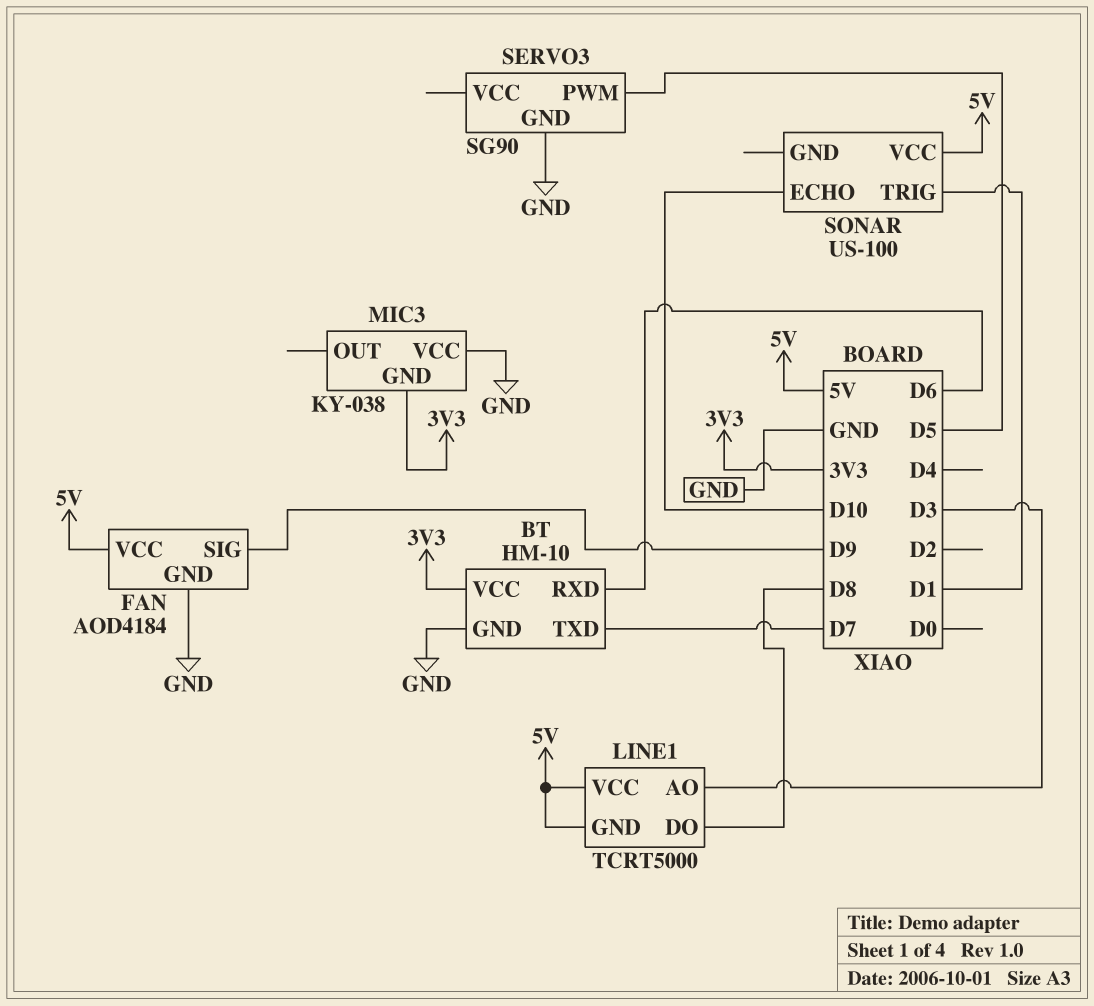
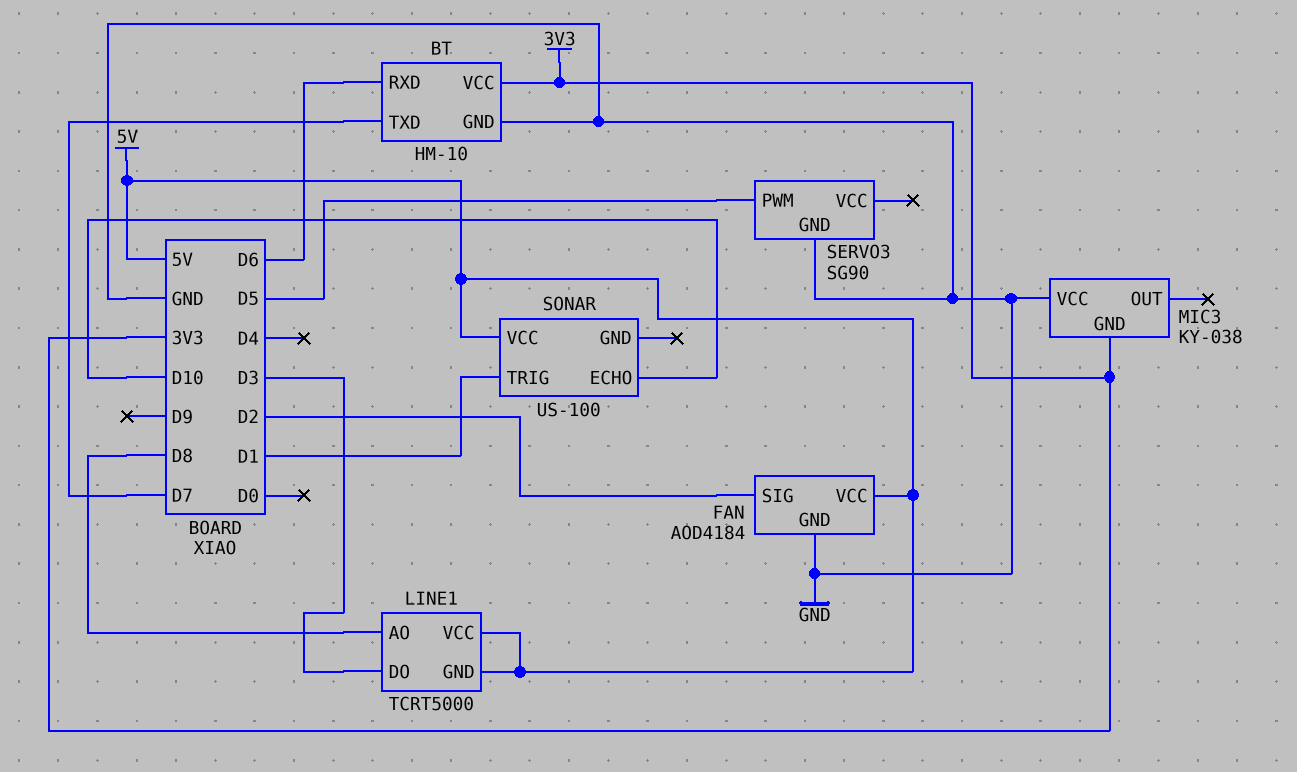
FAN pin SIG: D9 -> D2
LINE1 pin AO: D3 -> D8
LINE1 pin DO: D8 -> D3

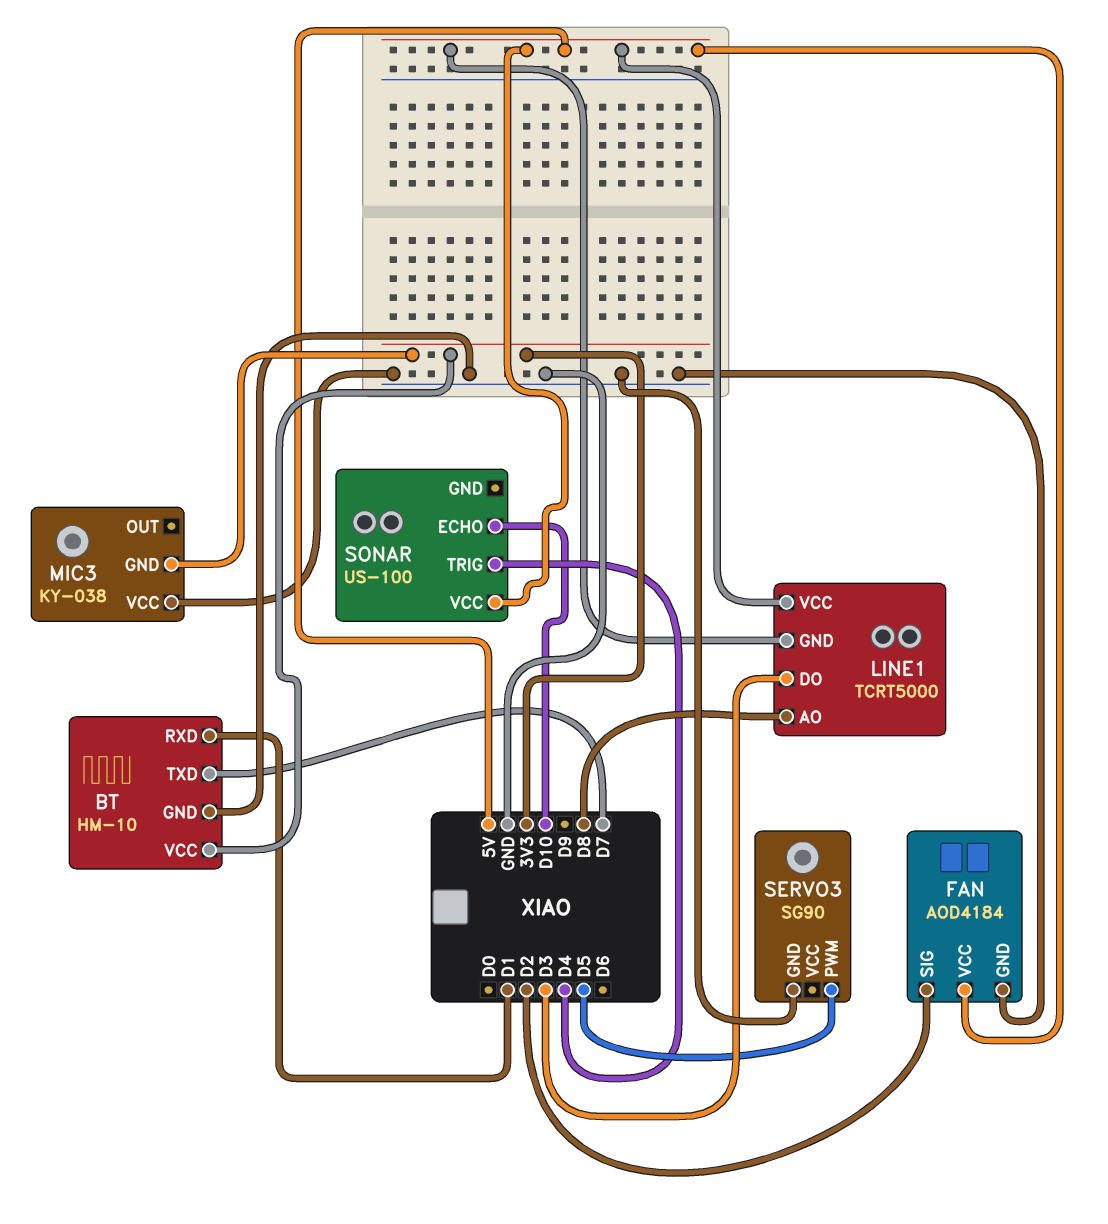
BT pin RXD: D6 -> D1
SONAR pin TRIG: D1 -> D4

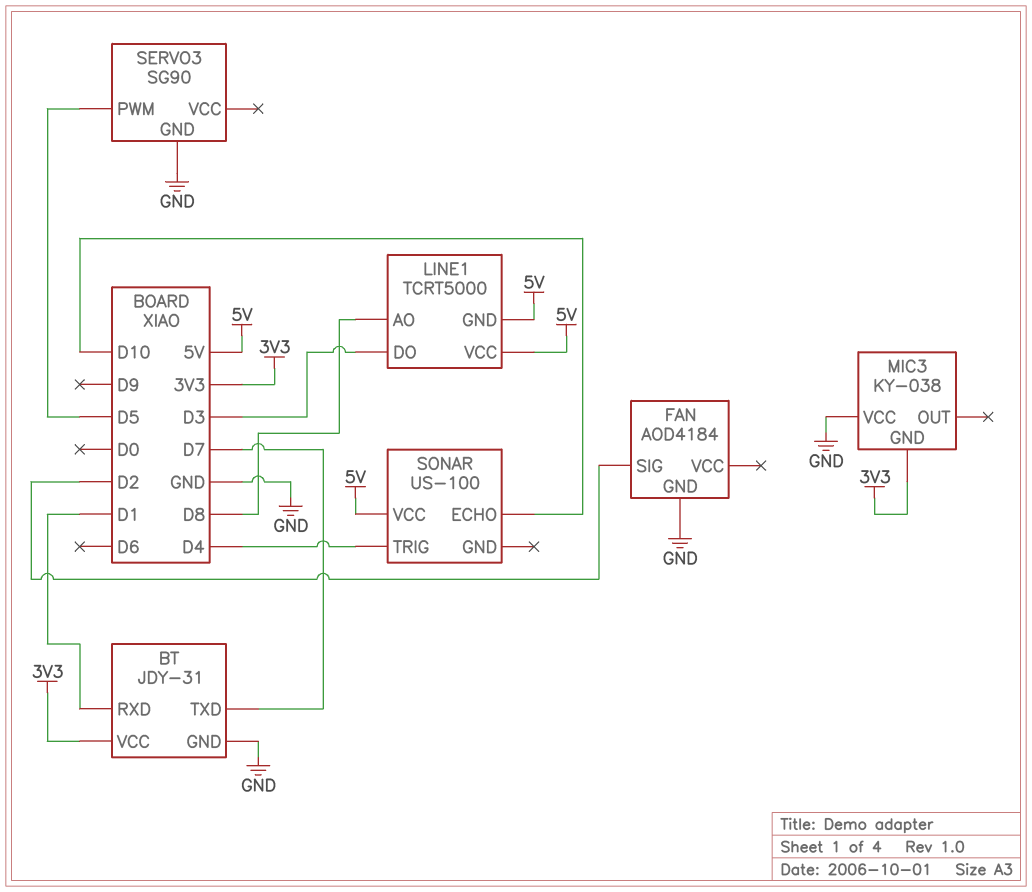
BT: HM-10 -> JDY-31
FAN pin VCC: 5V -> none

